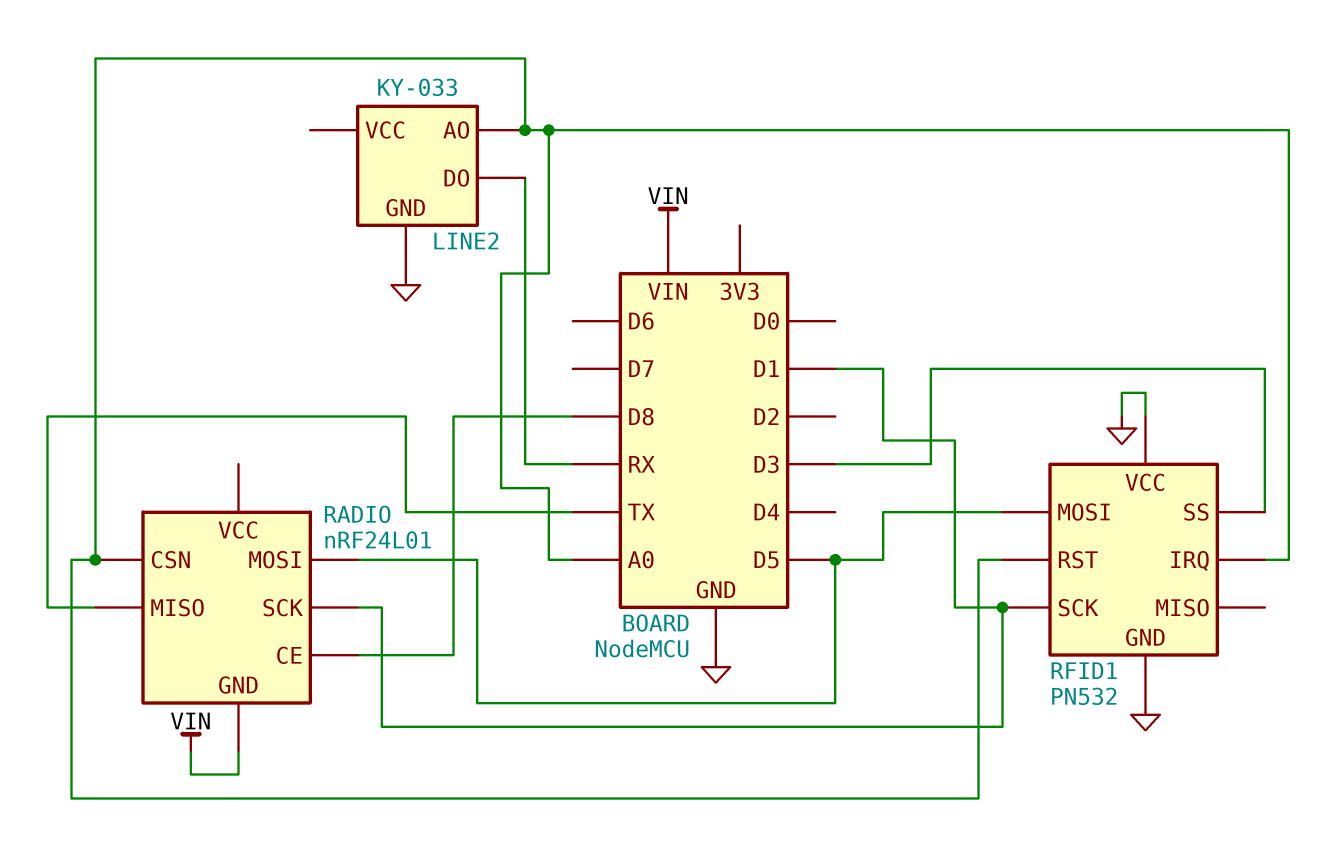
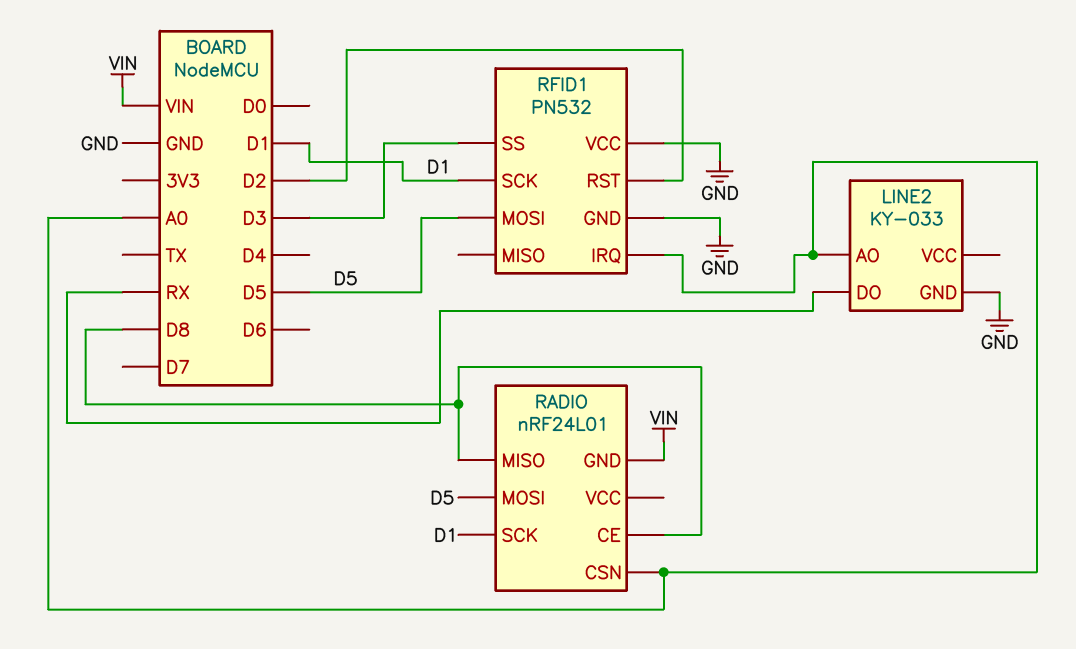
RADIO pin MISO: TX -> D8
RFID1 pin RST: A0 -> D2

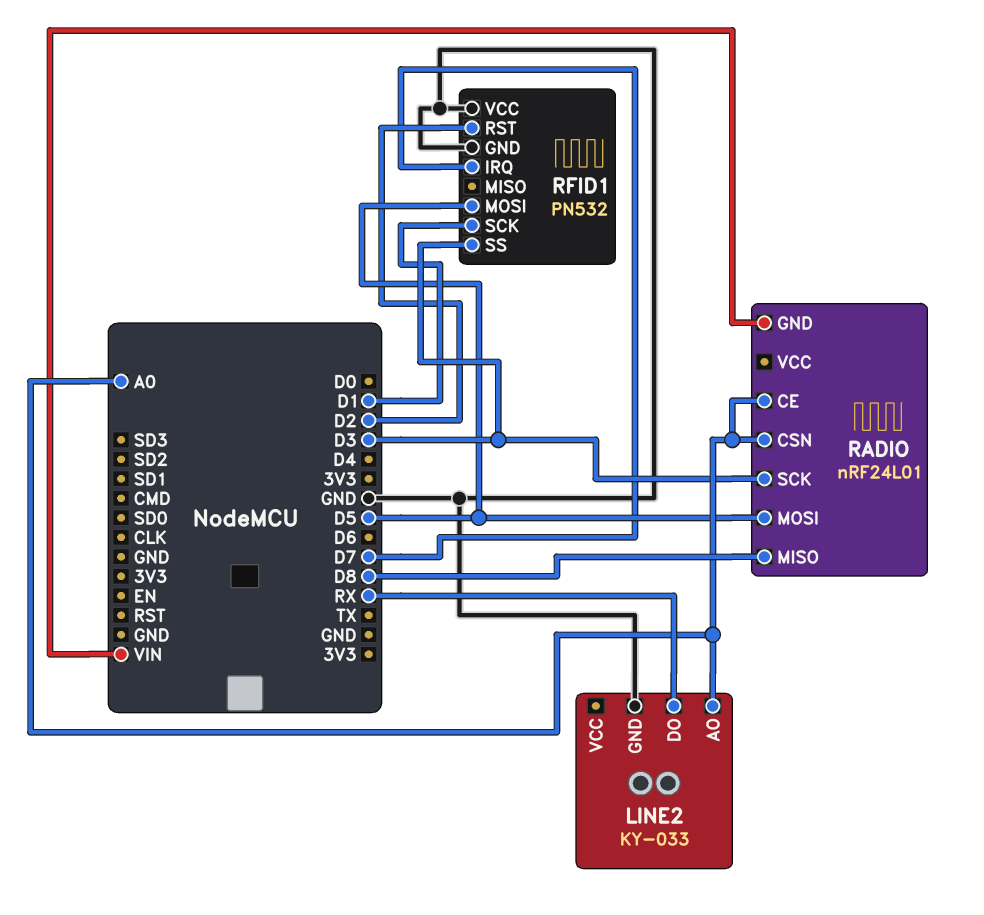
RADIO pin CE: D8 -> A0
RADIO pin SCK: D1 -> D3
RFID1 pin IRQ: A0 -> D7

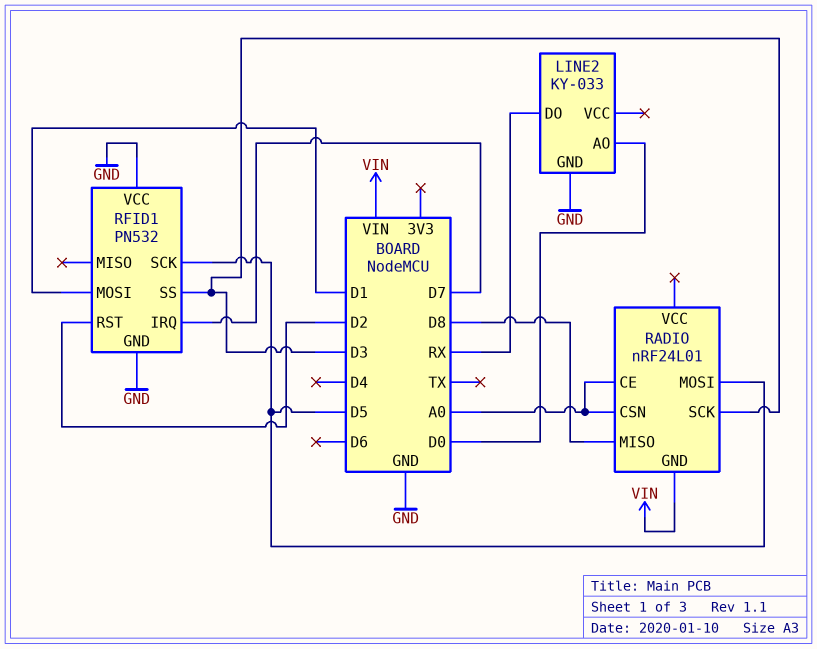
LINE2 pin AO: A0 -> D0
RFID1 pin MOSI: D5 -> D1
RFID1 pin SCK: D1 -> D5

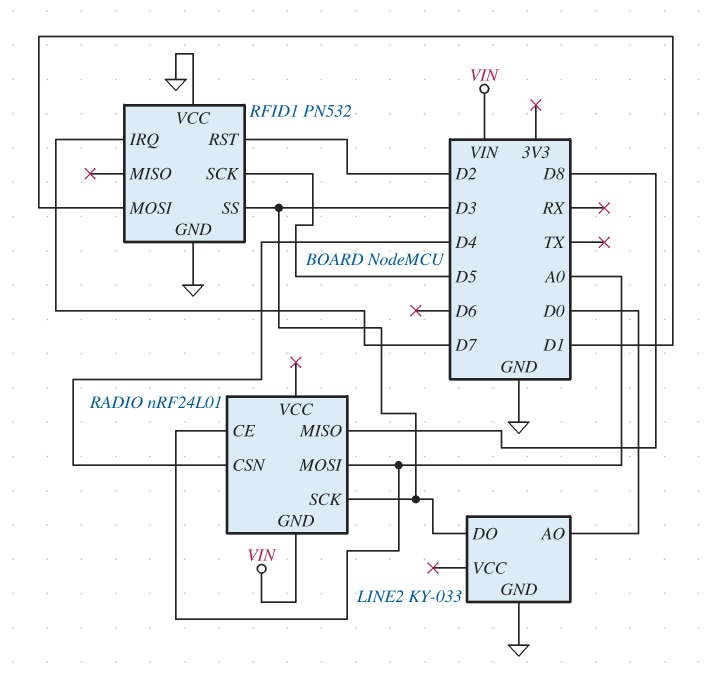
LINE2 pin DO: RX -> D3
RADIO pin CSN: A0 -> D4
RADIO pin MOSI: D5 -> A0

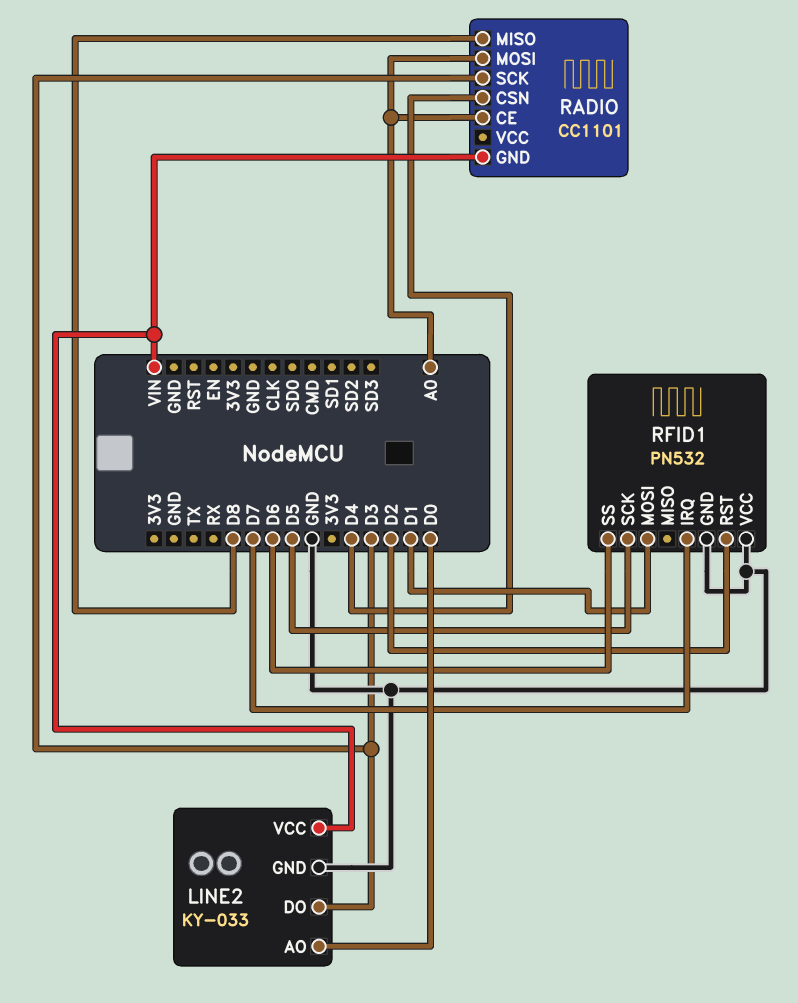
LINE2 pin VCC: none -> VIN
RADIO: nRF24L01 -> CC1101
RFID1 pin SS: D3 -> D6

